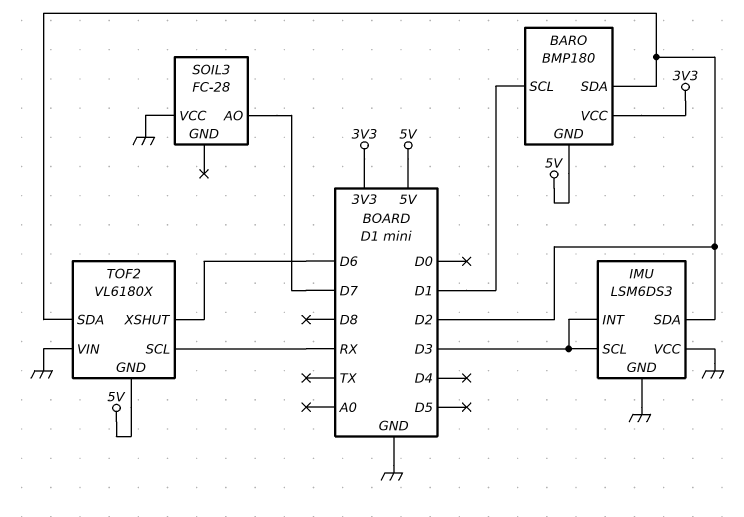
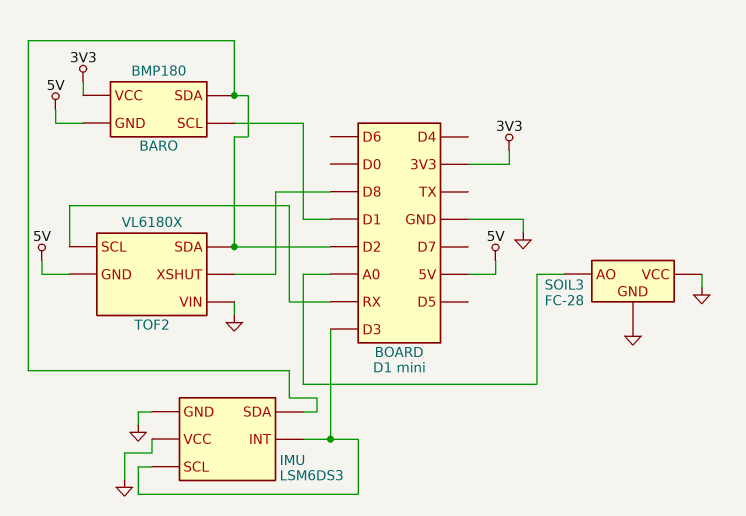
SOIL3 pin AO: D7 -> A0
SOIL3 pin GND: none -> GND
TOF2 pin XSHUT: D6 -> D8

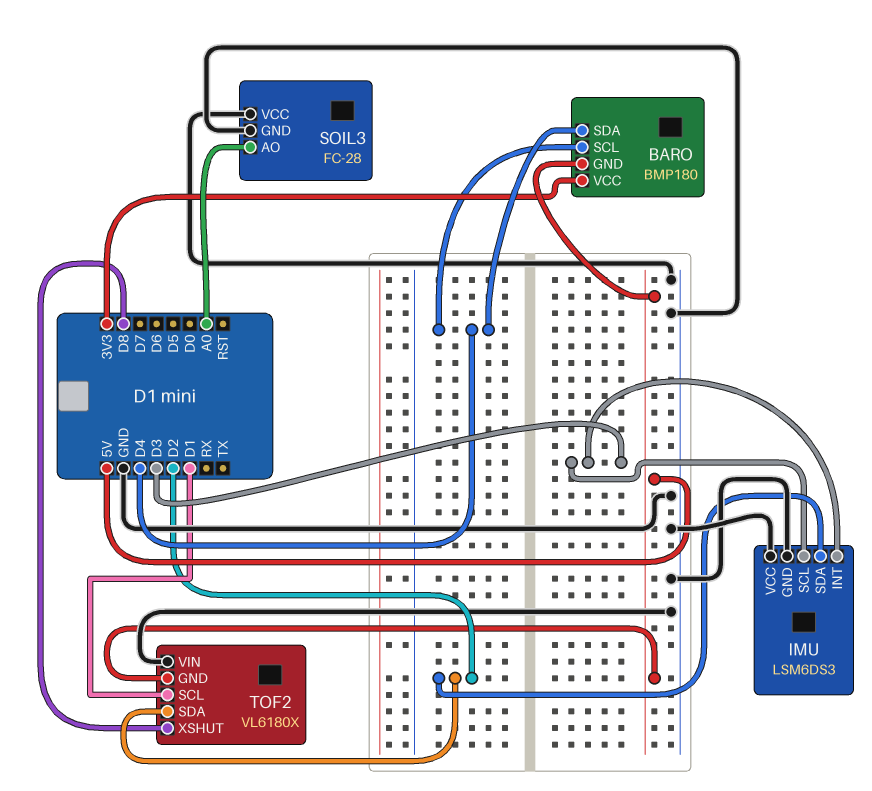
BARO pin SCL: D1 -> D4
BARO pin SDA: D2 -> D4
TOF2 pin SCL: RX -> D1

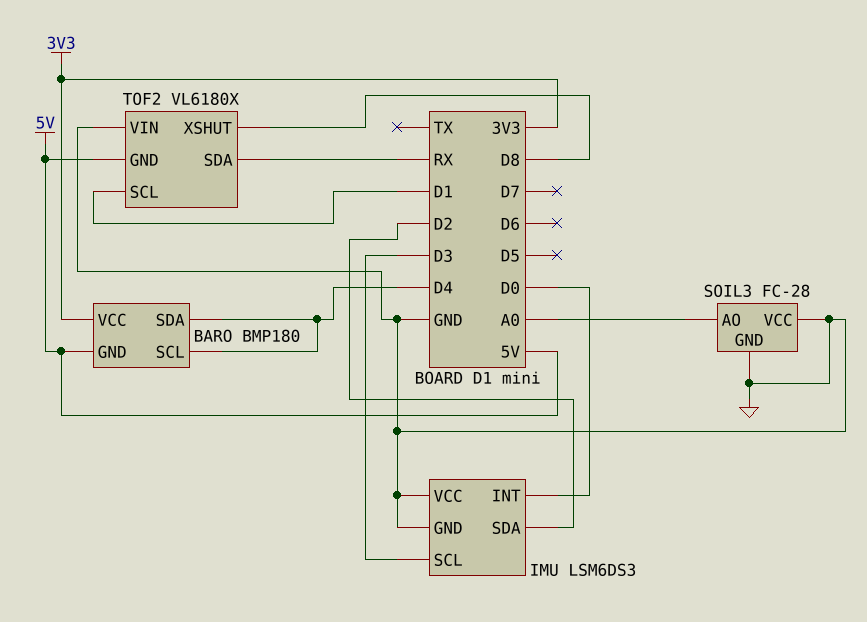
IMU pin INT: D3 -> D0
TOF2 pin SDA: D2 -> RX

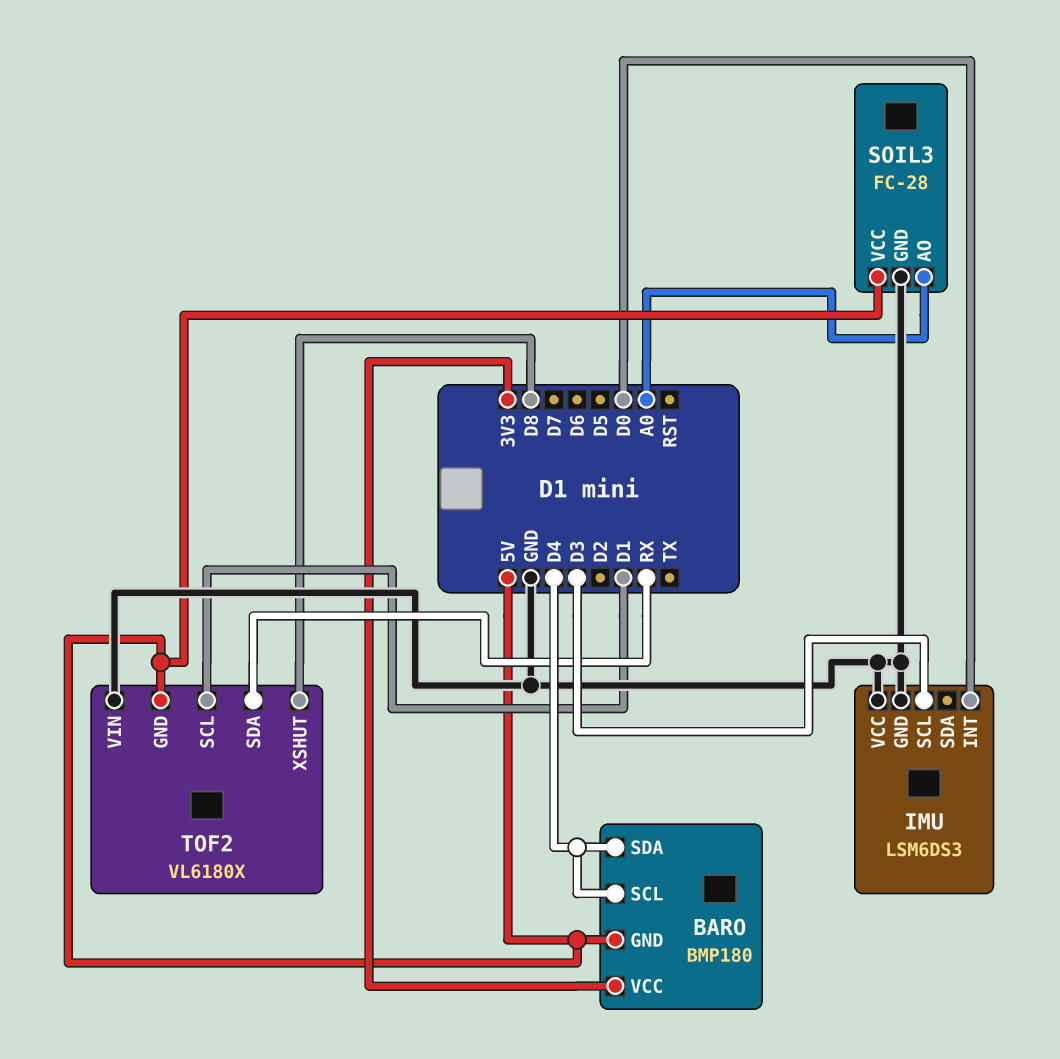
IMU pin SDA: D2 -> none
SOIL3 pin VCC: GND -> 5V

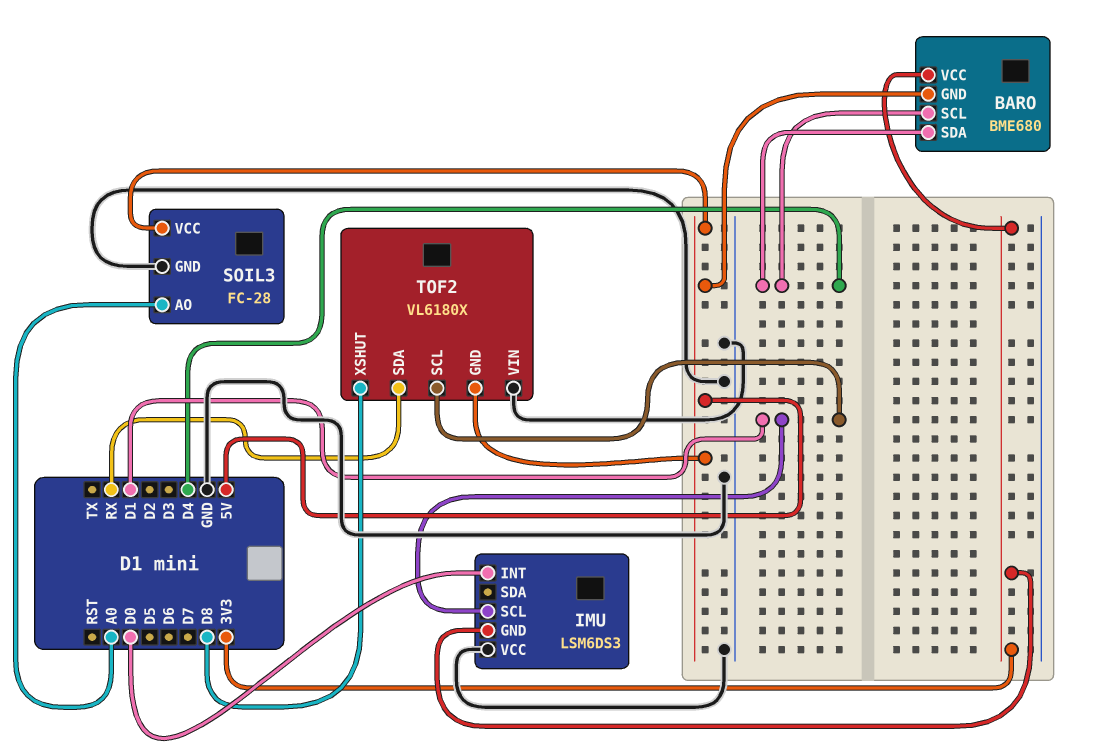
BARO: BMP180 -> BME680
IMU pin GND: GND -> 3V3
IMU pin SCL: D3 -> D1

